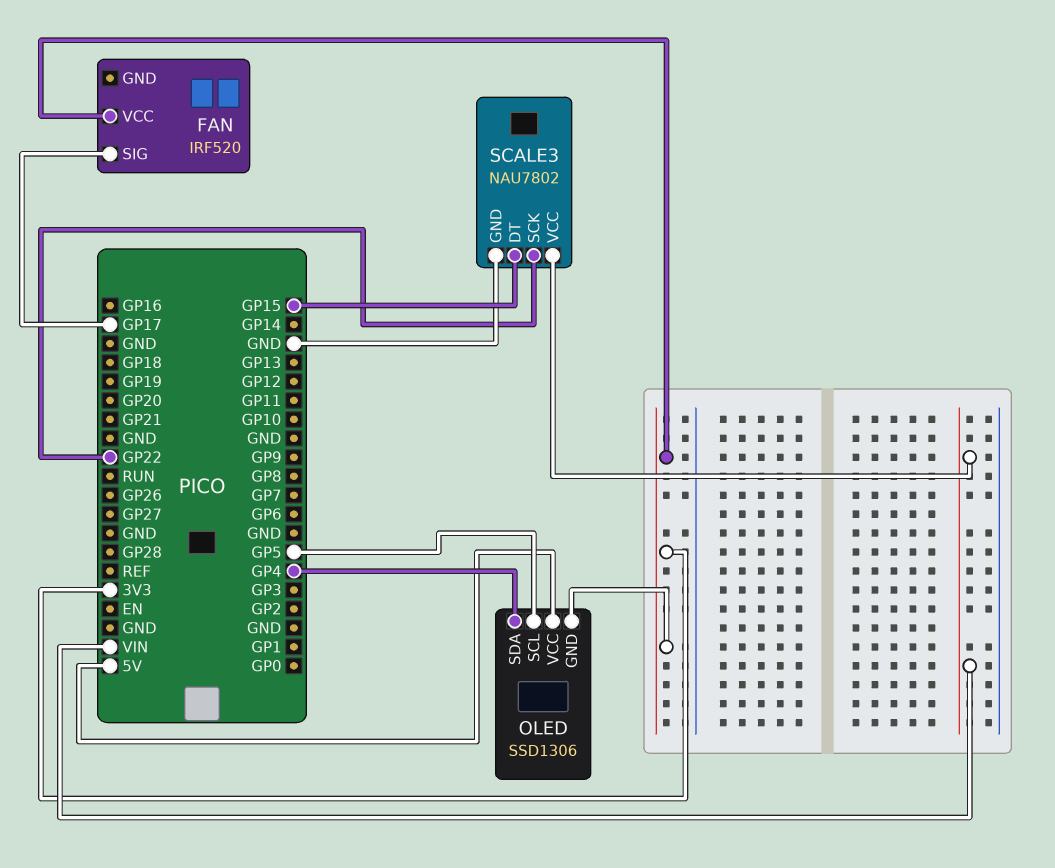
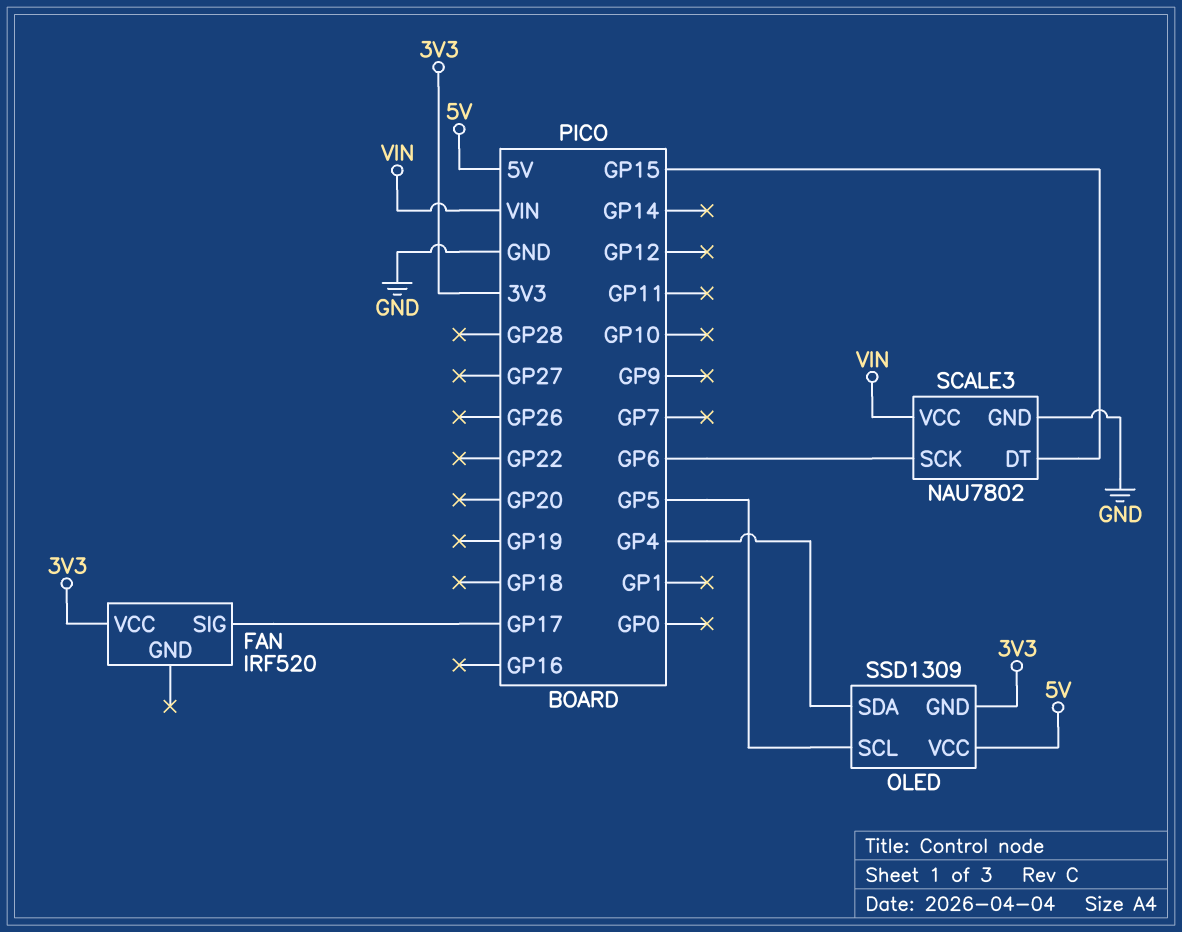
OLED: SSD1306 -> SSD1309
SCALE3 pin SCK: GP22 -> GP6

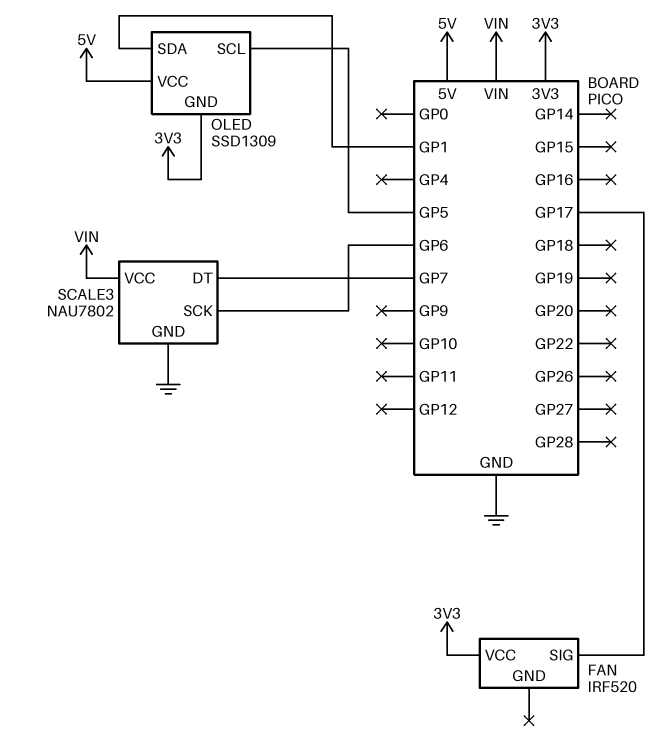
OLED pin SDA: GP4 -> GP1
SCALE3 pin DT: GP15 -> GP7

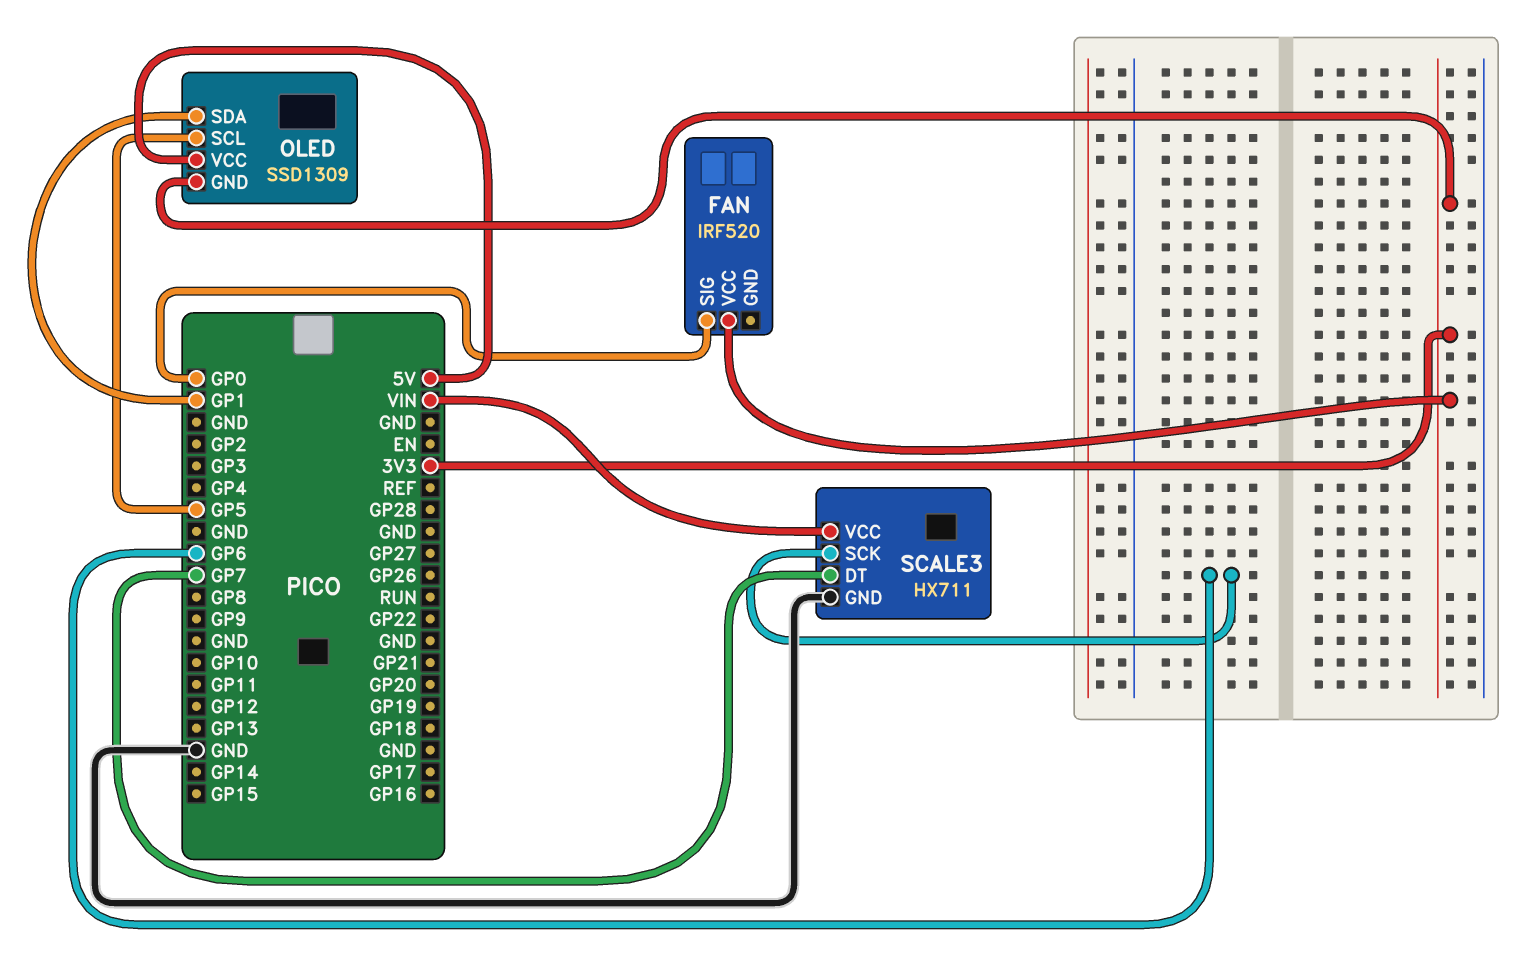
FAN pin SIG: GP17 -> GP0
SCALE3: NAU7802 -> HX711

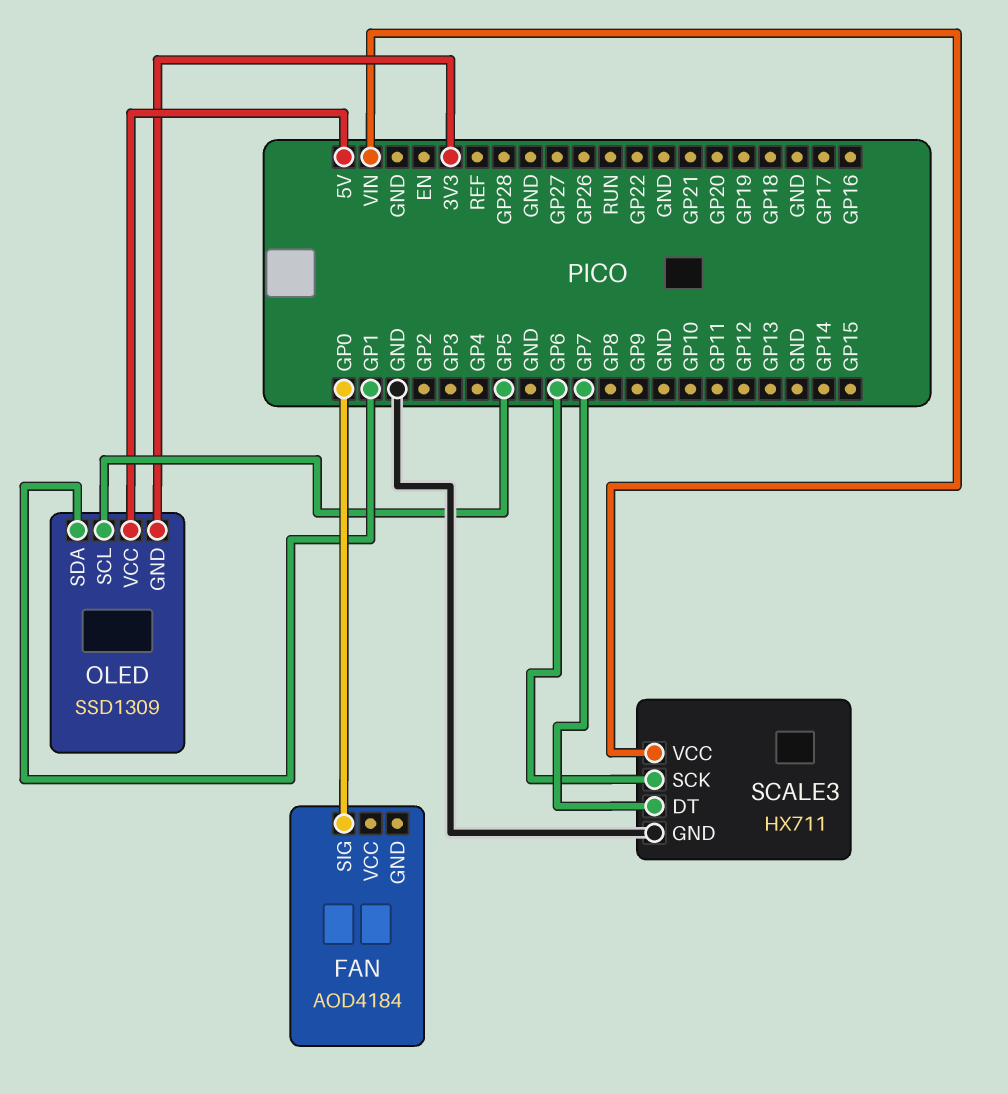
FAN: IRF520 -> AOD4184
FAN pin VCC: 3V3 -> none

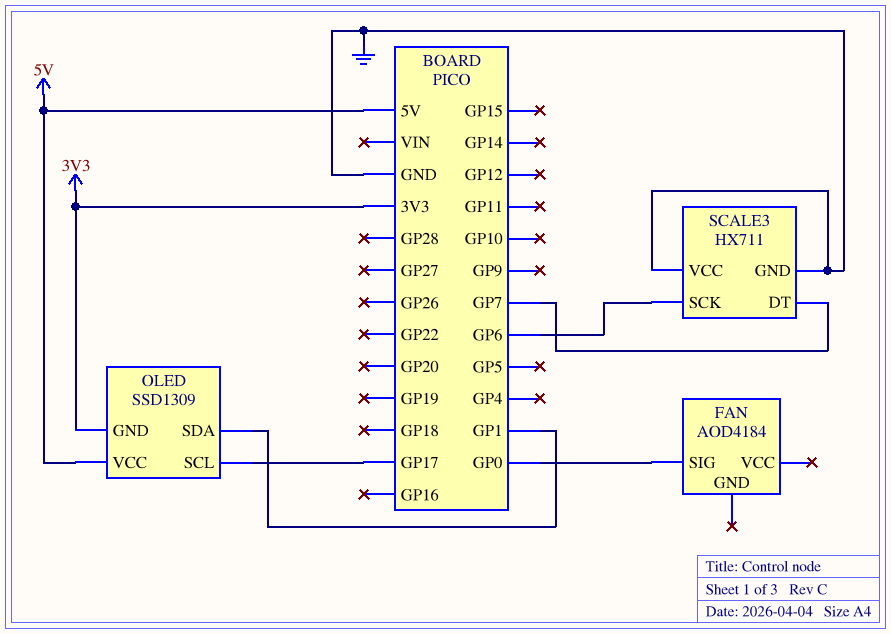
OLED pin SCL: GP5 -> GP17
SCALE3 pin VCC: VIN -> GND

